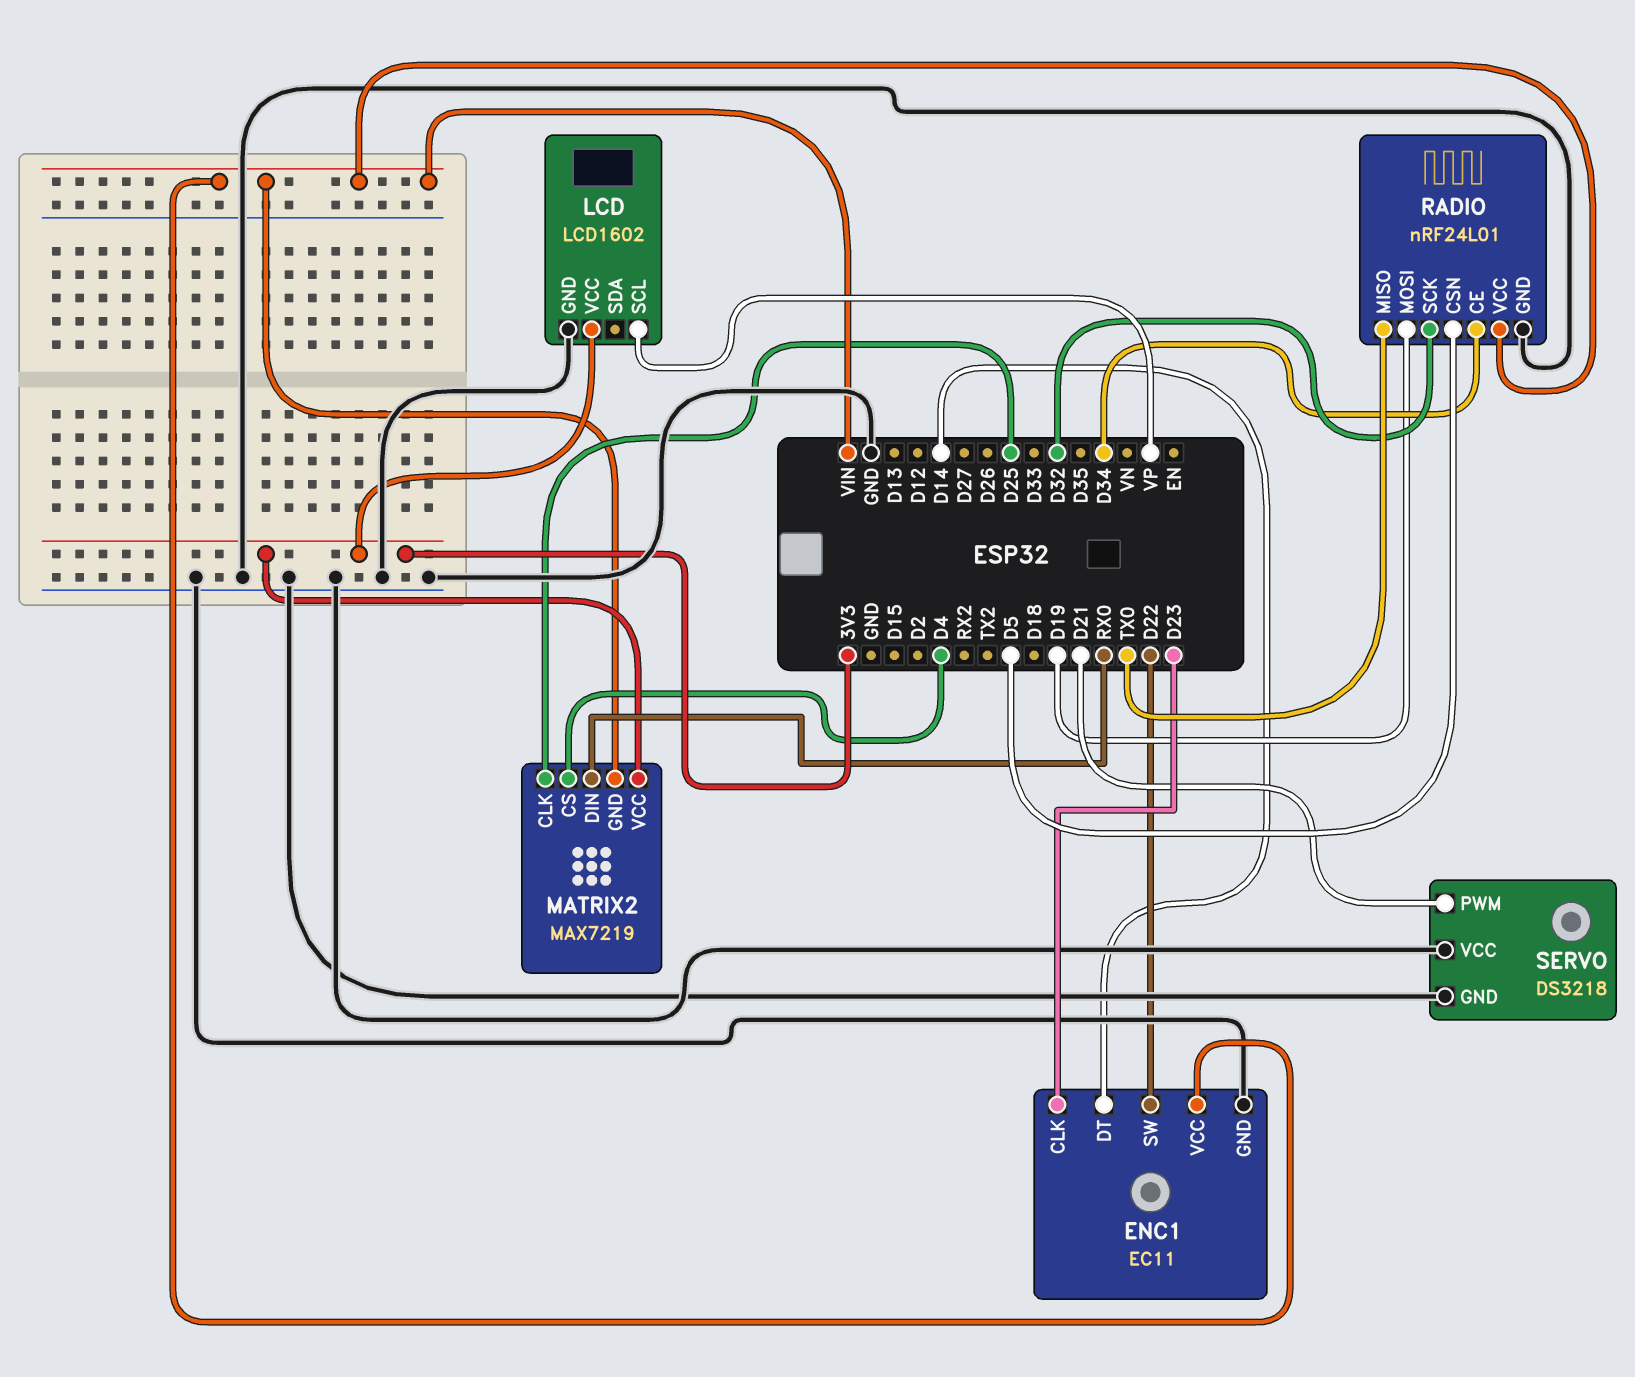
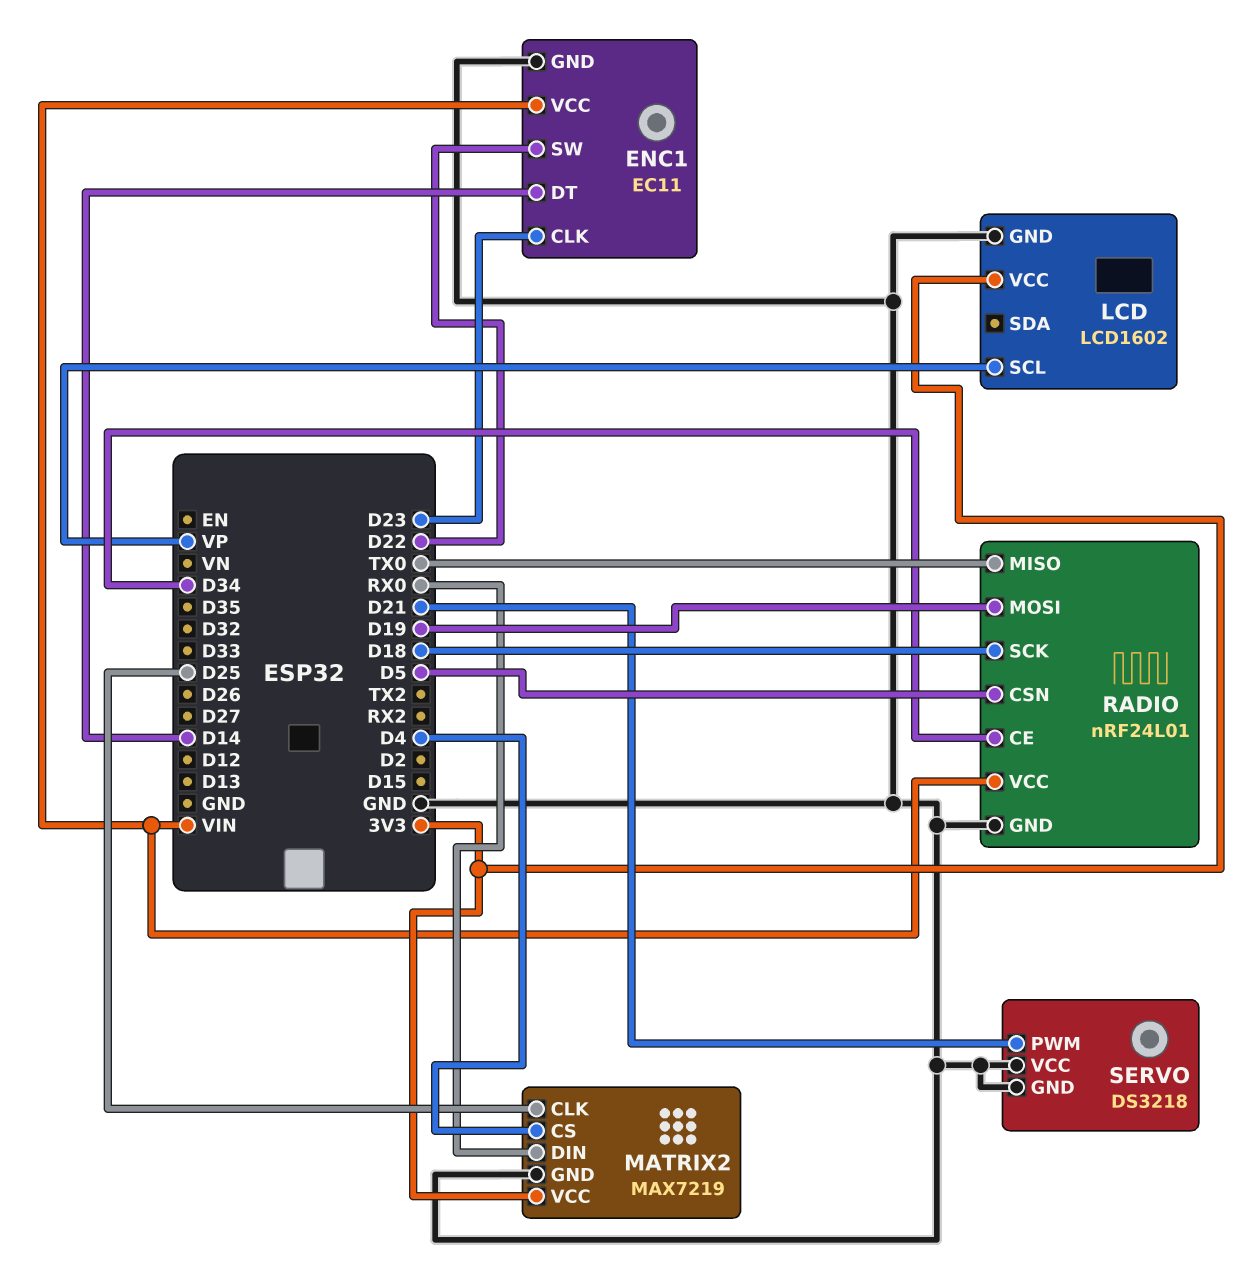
MATRIX2 pin GND: VIN -> GND
RADIO pin SCK: D32 -> D18

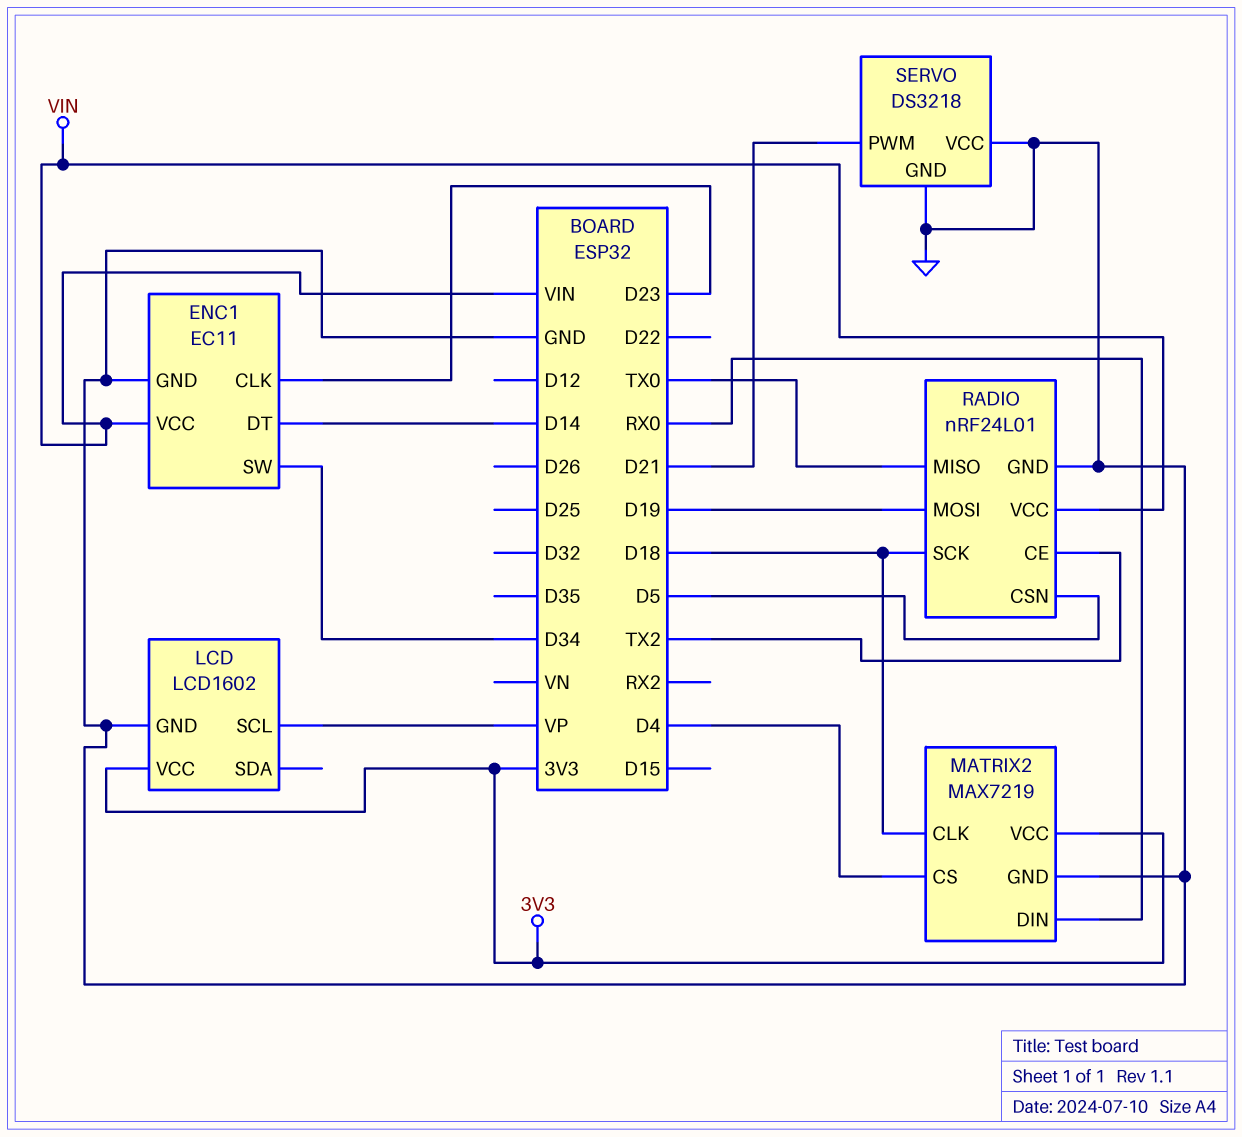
ENC1 pin SW: D22 -> D34
MATRIX2 pin CLK: D25 -> D18
RADIO pin CE: D34 -> TX2

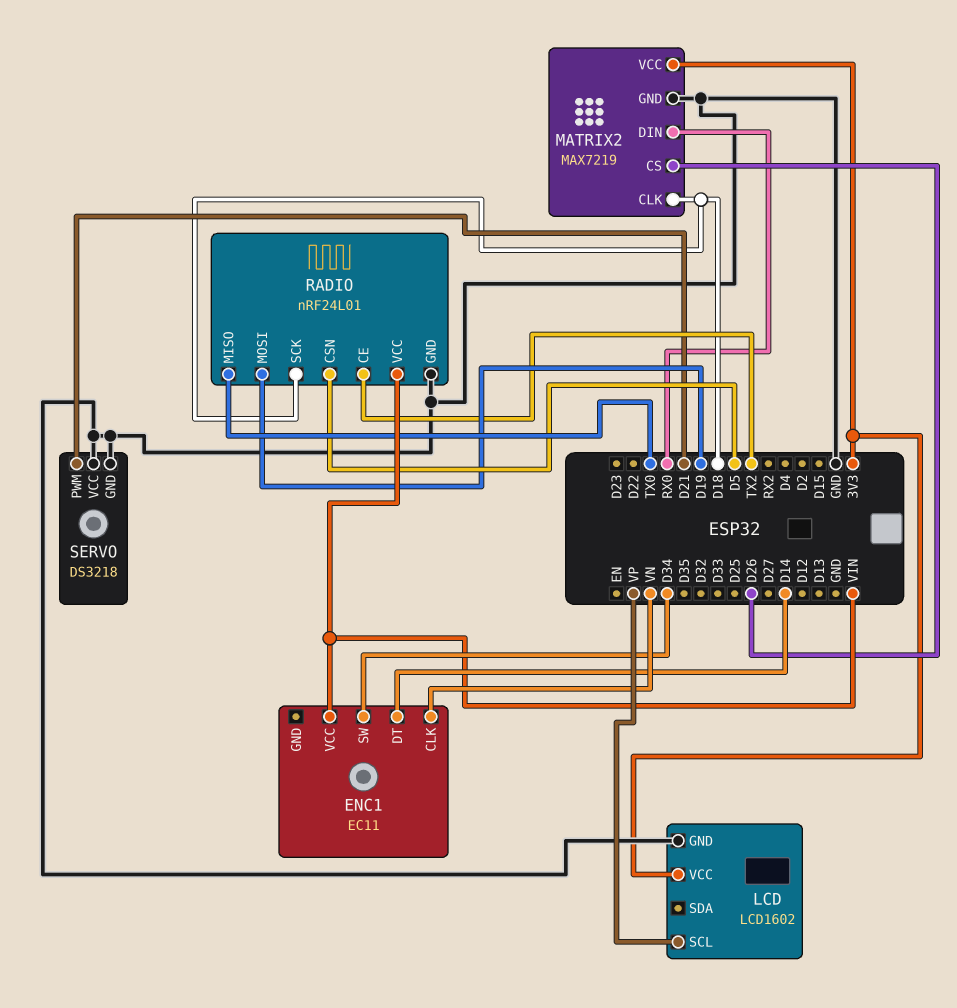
ENC1 pin CLK: D23 -> VN
ENC1 pin GND: GND -> none
MATRIX2 pin CS: D4 -> D26

